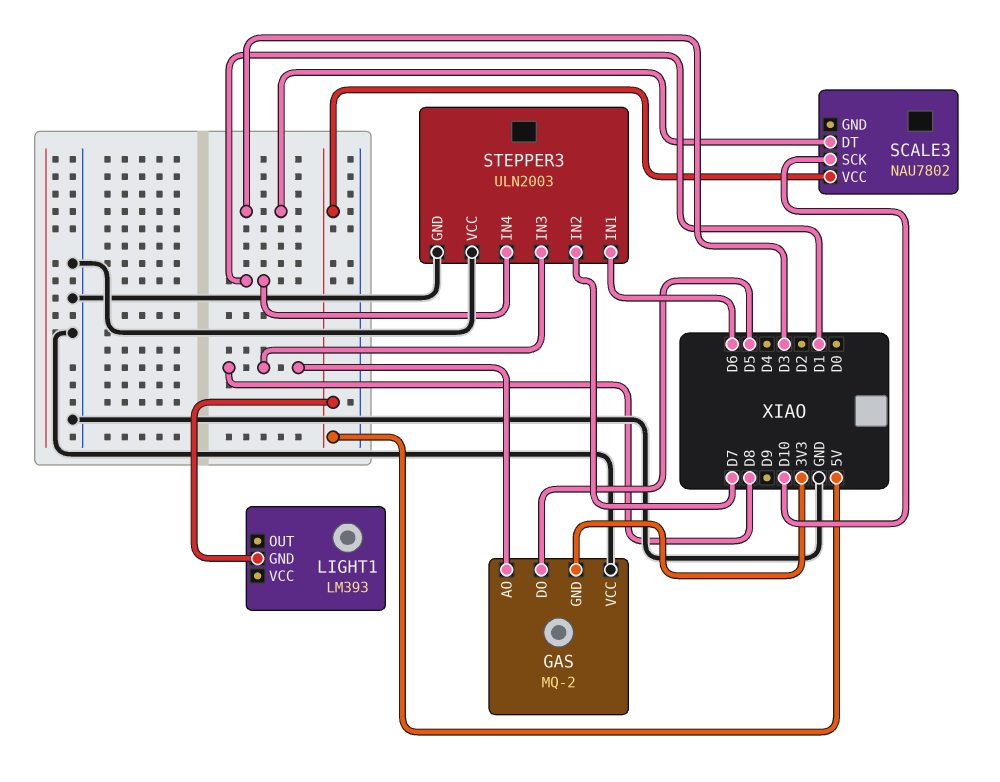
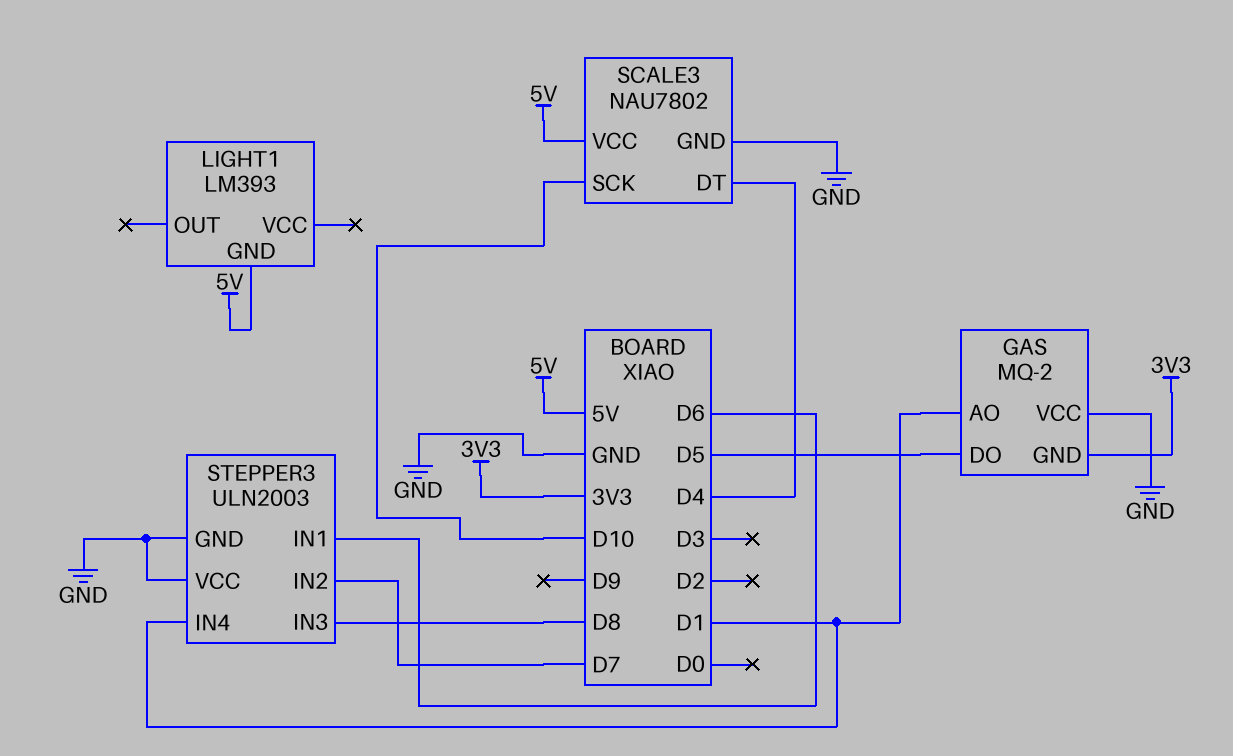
GAS pin AO: D8 -> D1
SCALE3 pin DT: D3 -> D4
SCALE3 pin GND: none -> GND

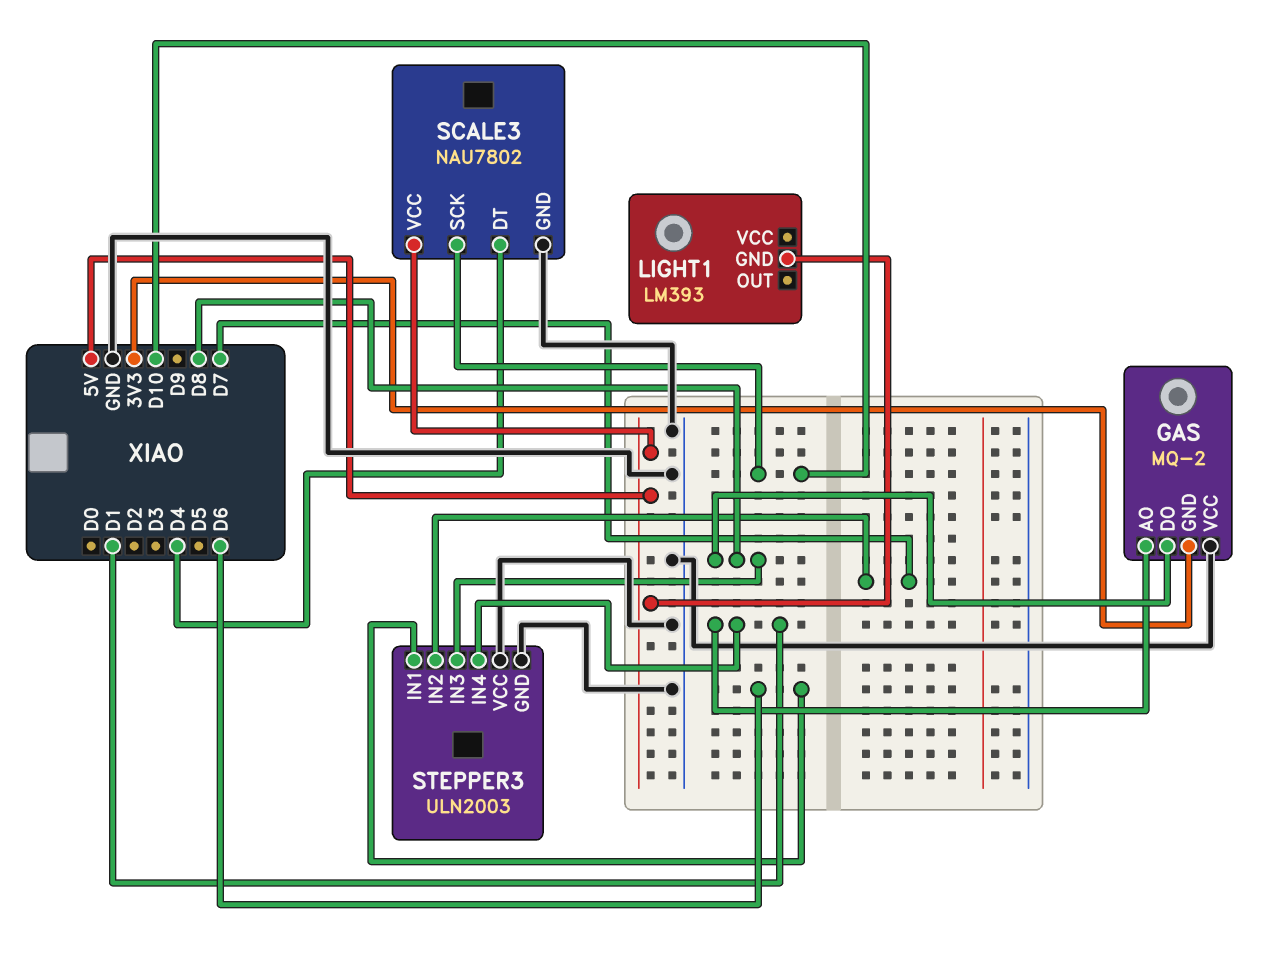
GAS pin DO: D5 -> D8

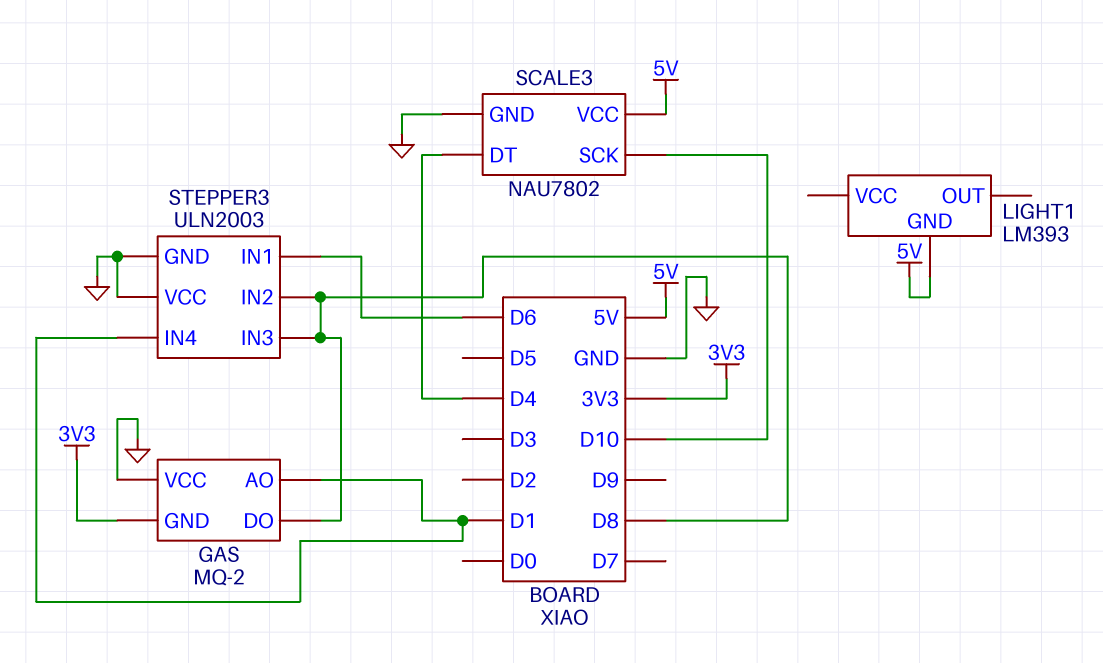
STEPPER3 pin IN2: D7 -> D8

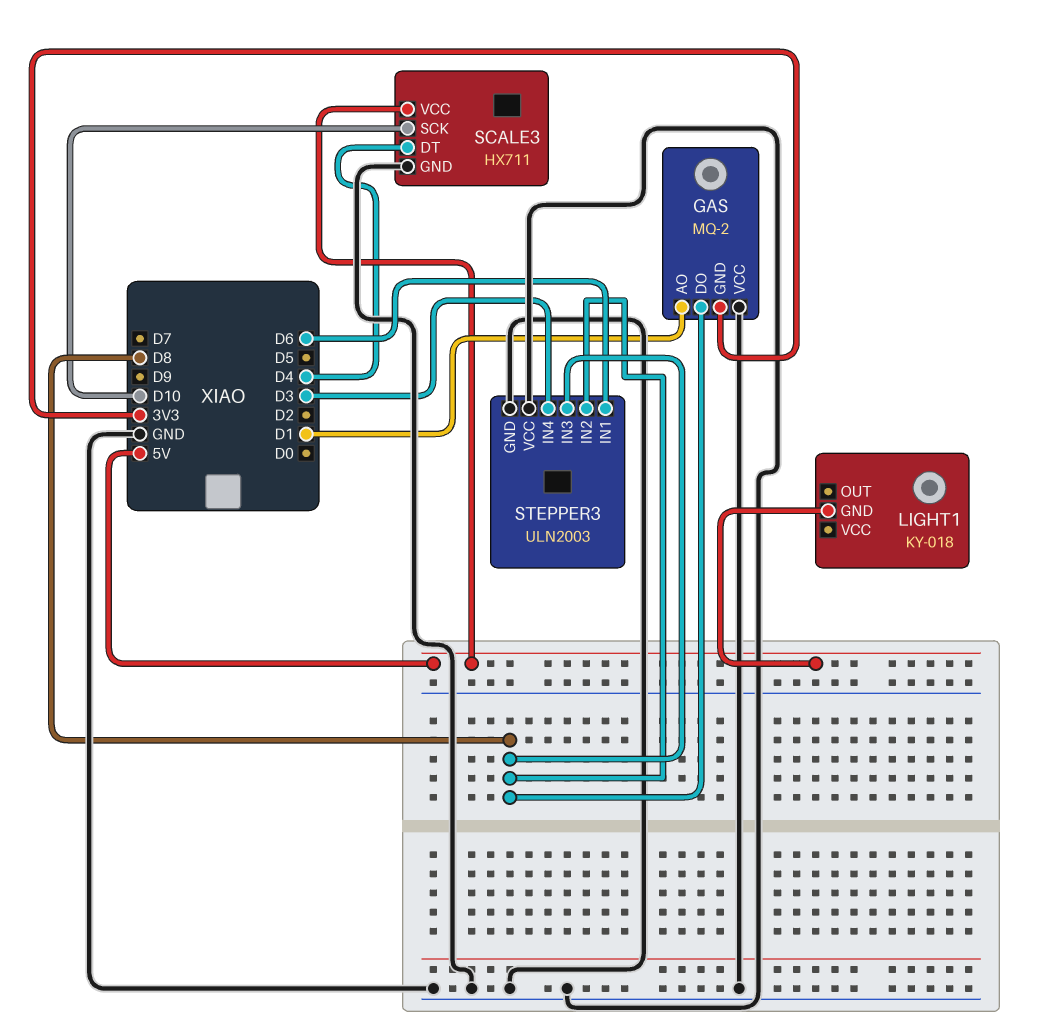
LIGHT1: LM393 -> KY-018
SCALE3: NAU7802 -> HX711
STEPPER3 pin IN4: D1 -> D3

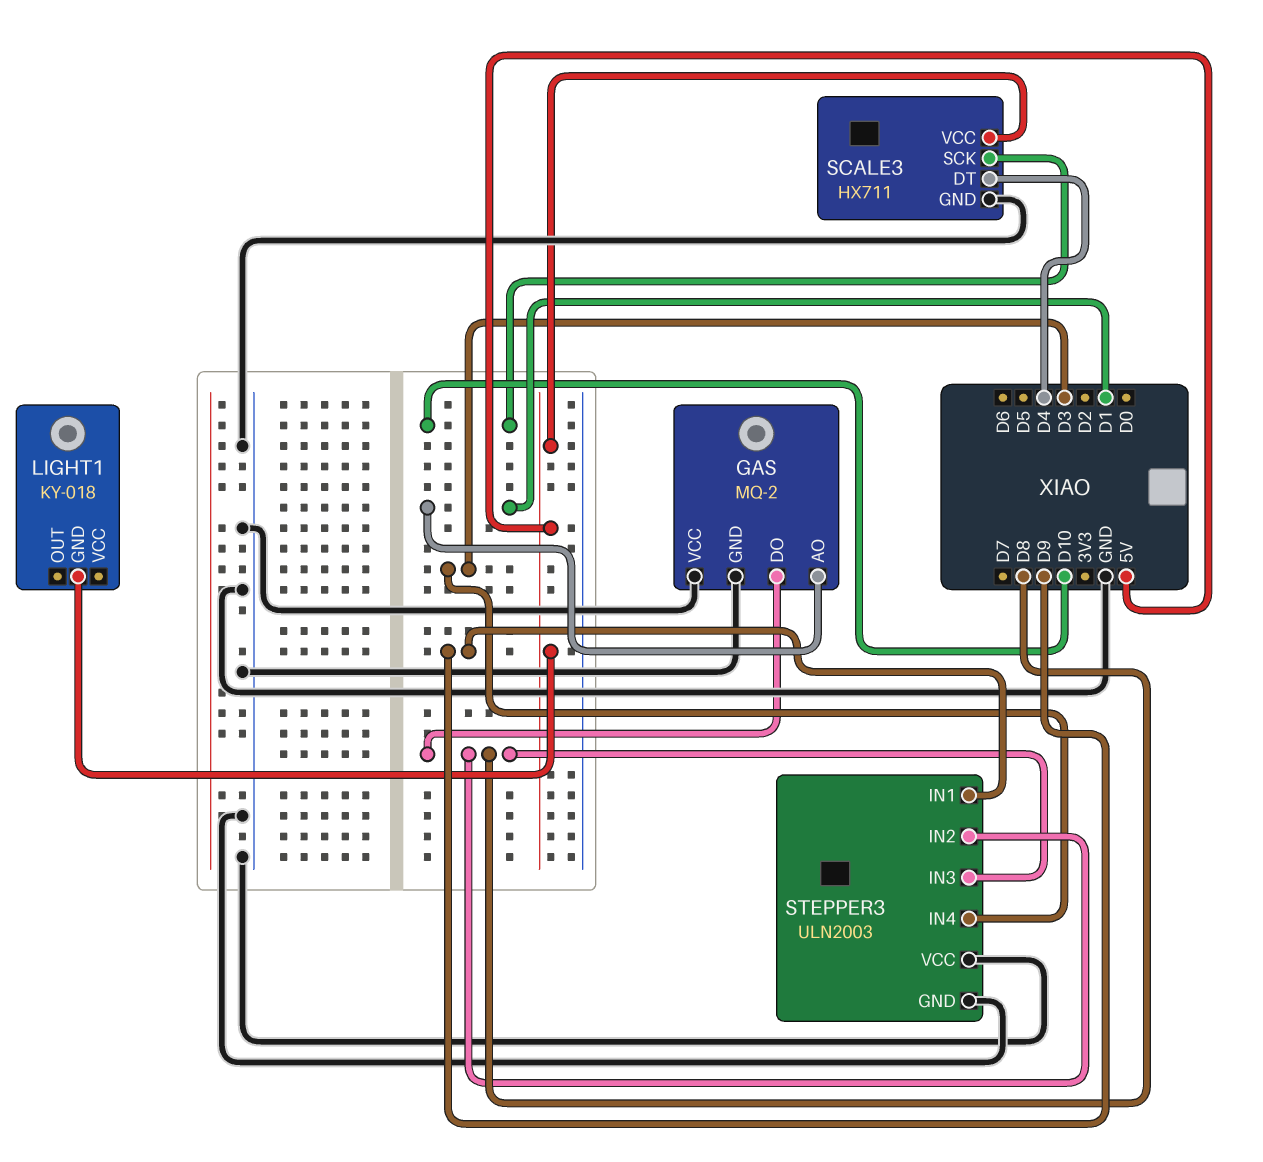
GAS pin GND: 3V3 -> GND
STEPPER3 pin IN1: D6 -> D9

